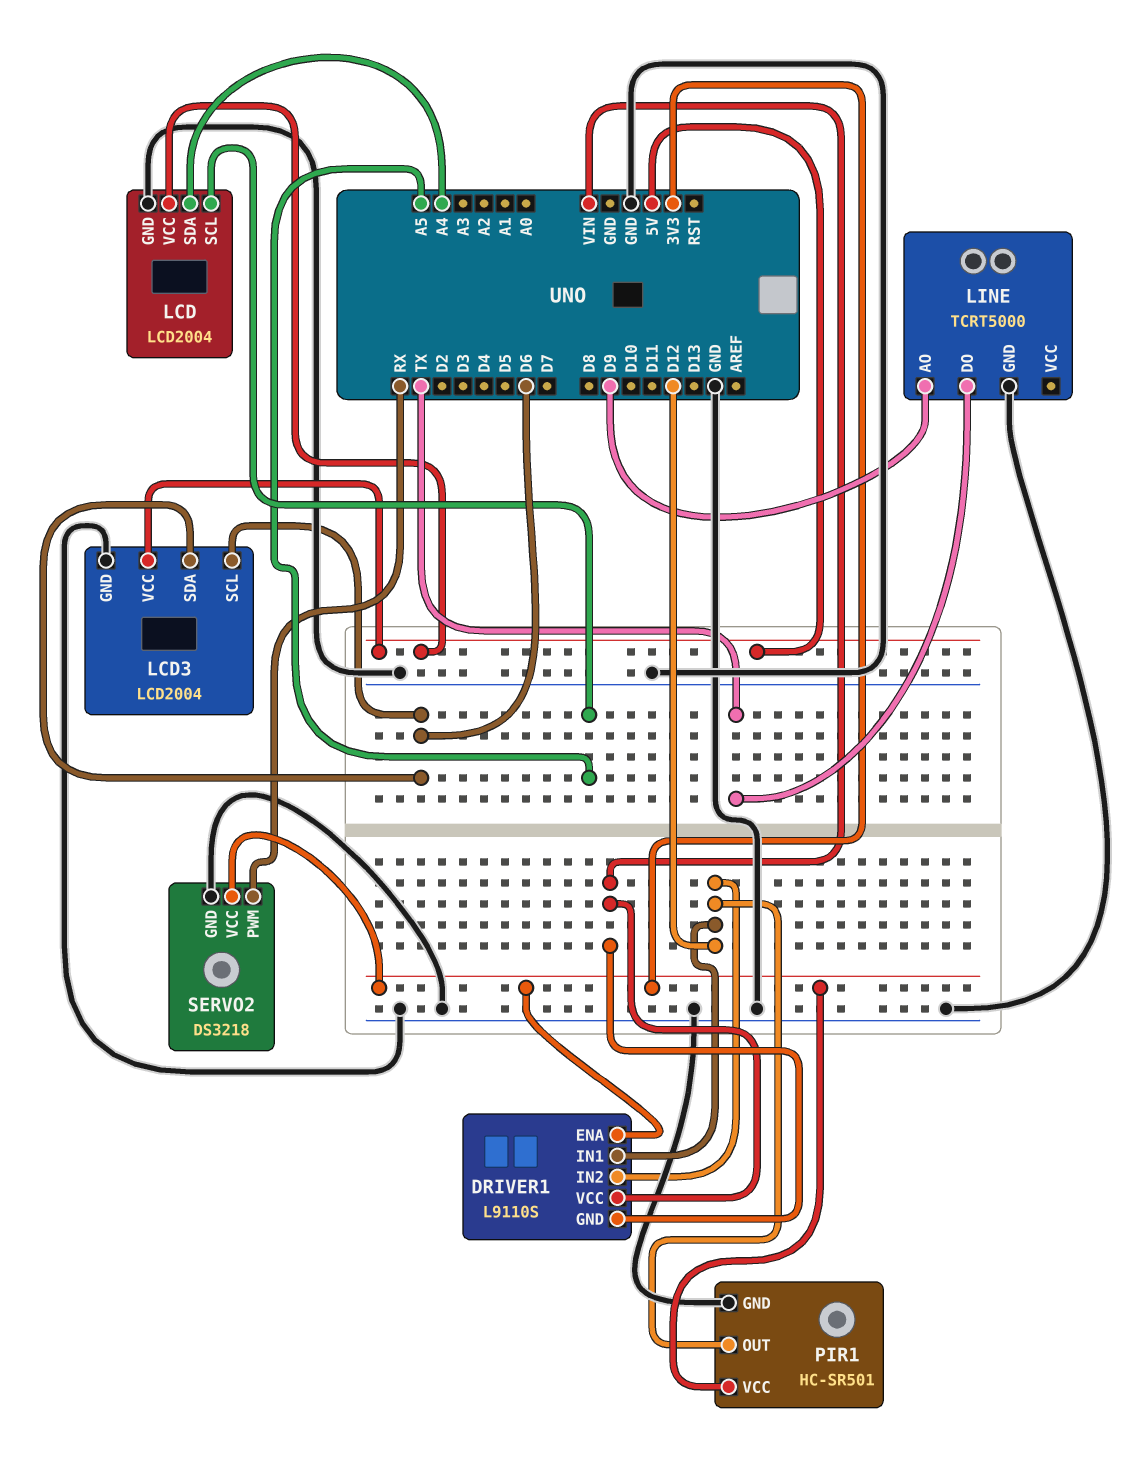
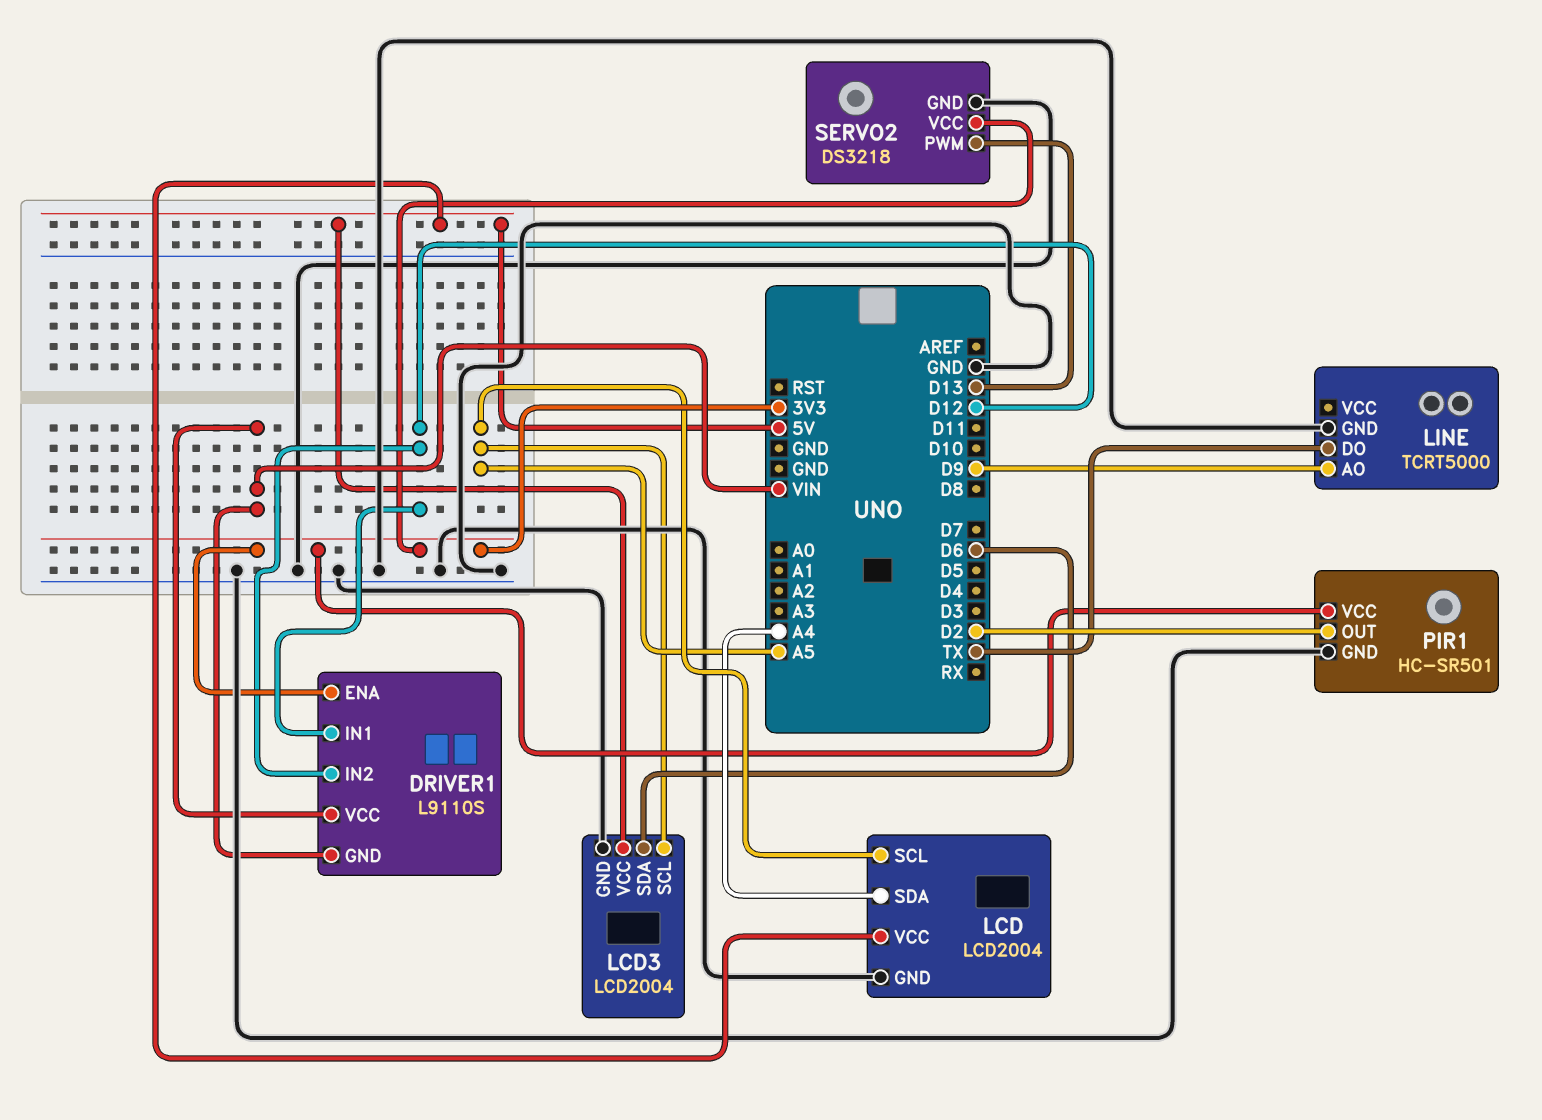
LCD3 pin SCL: D6 -> A5
PIR1 pin OUT: D12 -> D2
SERVO2 pin PWM: RX -> D13

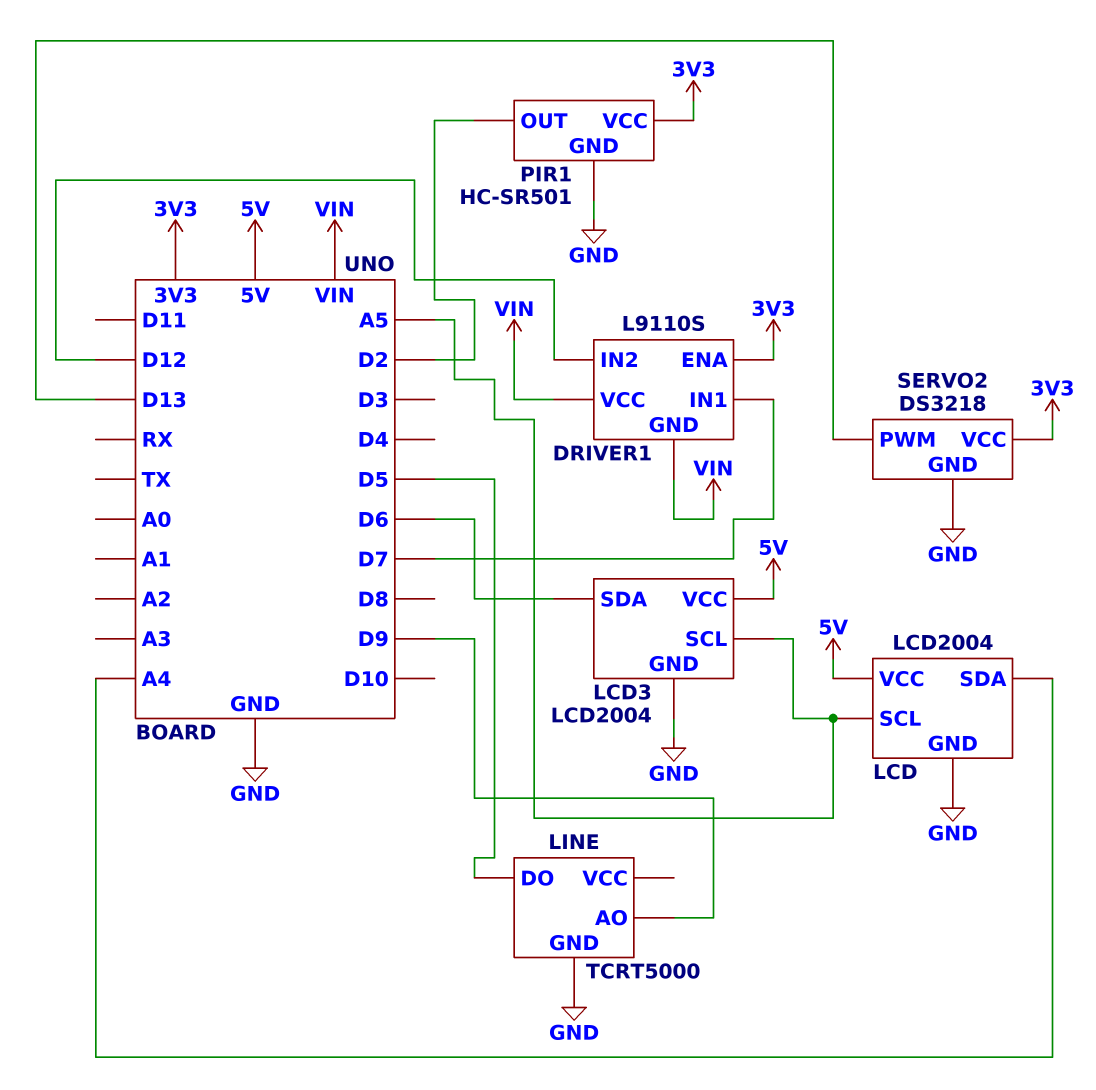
DRIVER1 pin IN1: D12 -> D7
LINE pin DO: TX -> D5

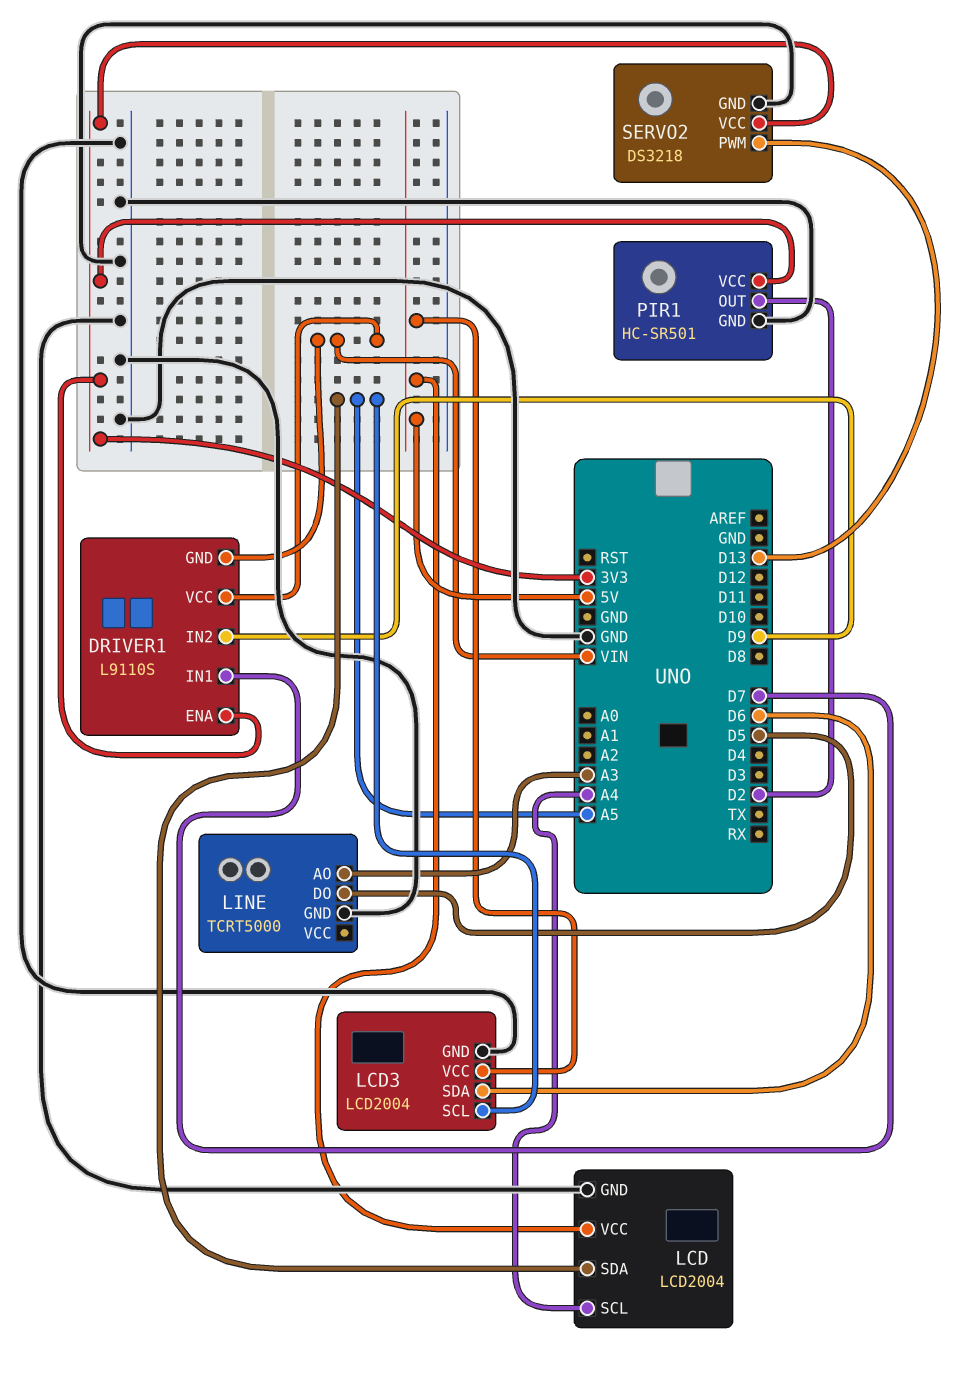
DRIVER1 pin IN2: D12 -> D9
LCD pin SCL: A5 -> A4
LCD pin SDA: A4 -> A5
LINE pin AO: D9 -> A3

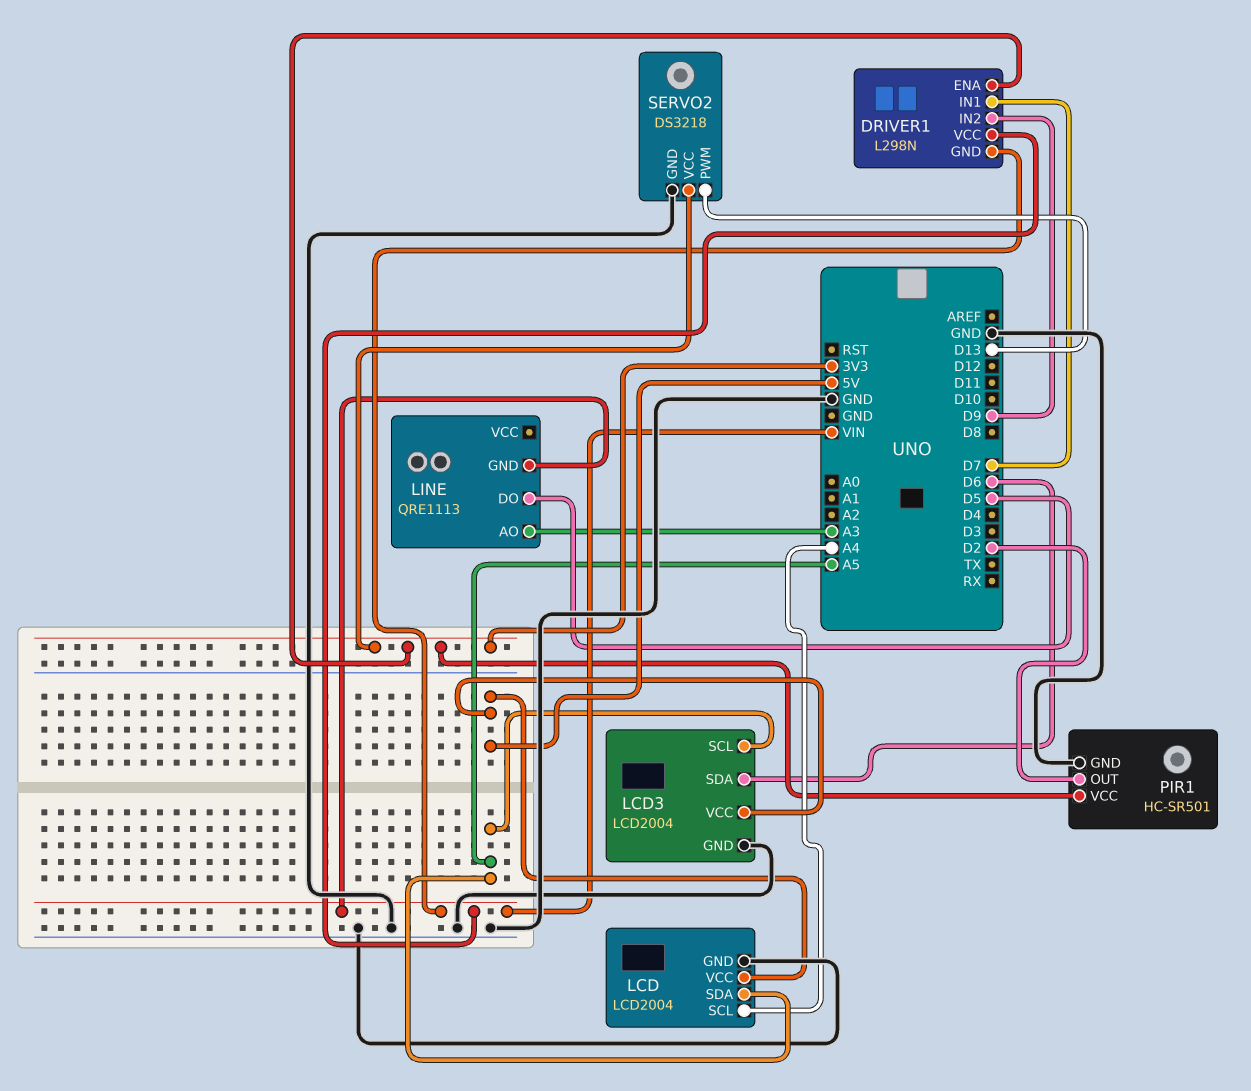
DRIVER1: L9110S -> L298N
LINE: TCRT5000 -> QRE1113
LINE pin GND: GND -> VIN

